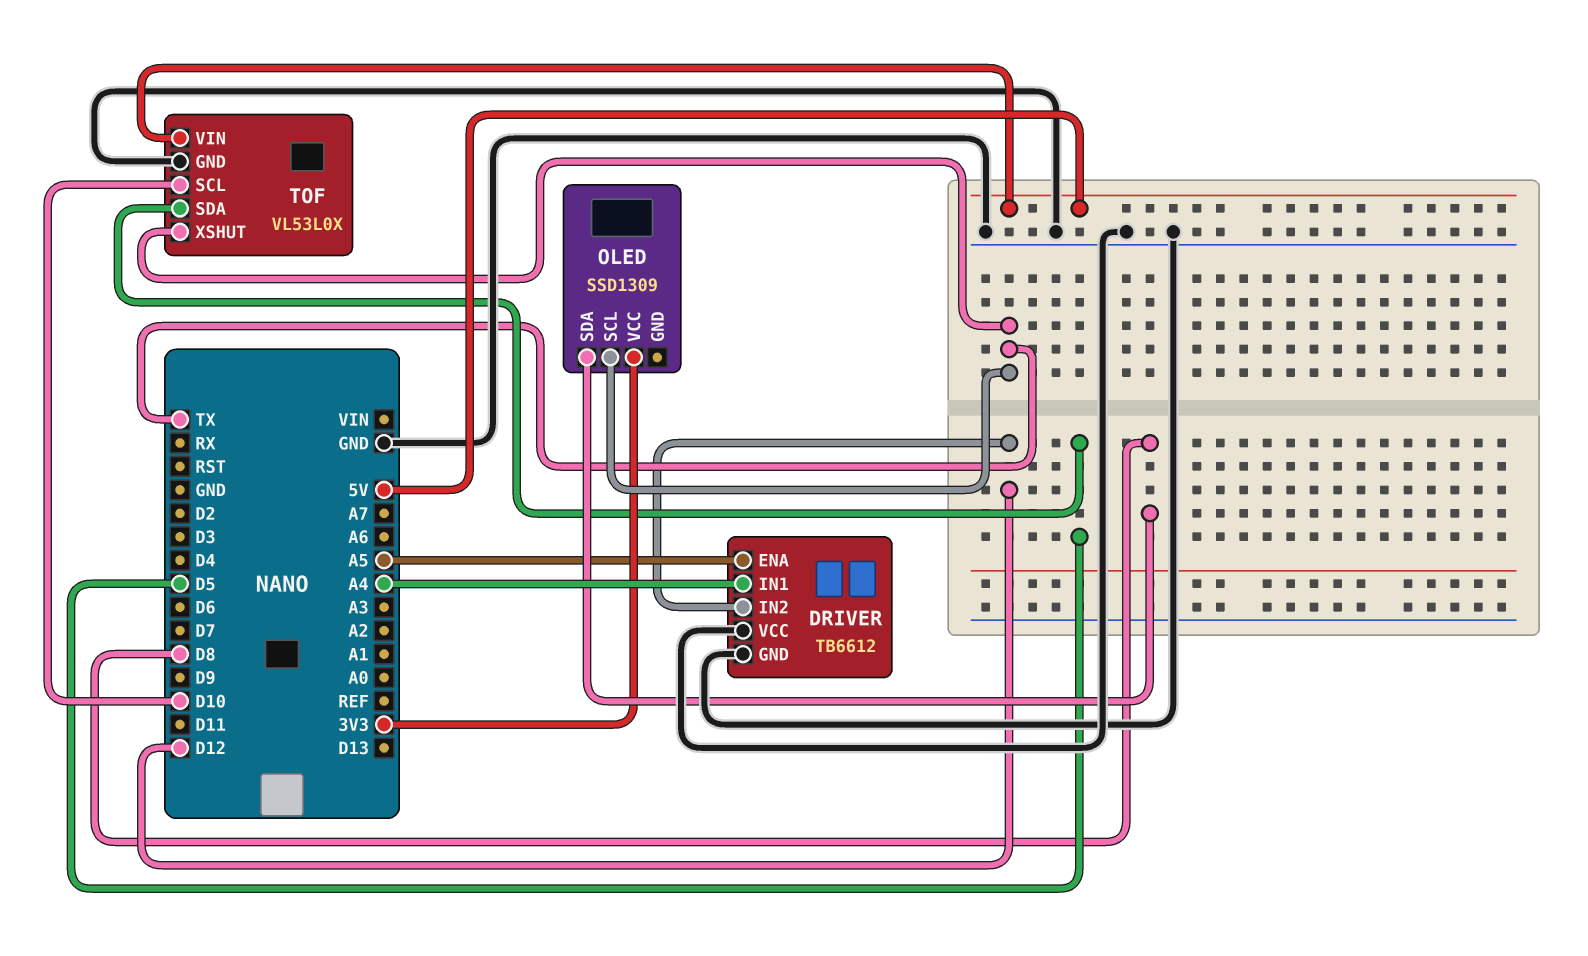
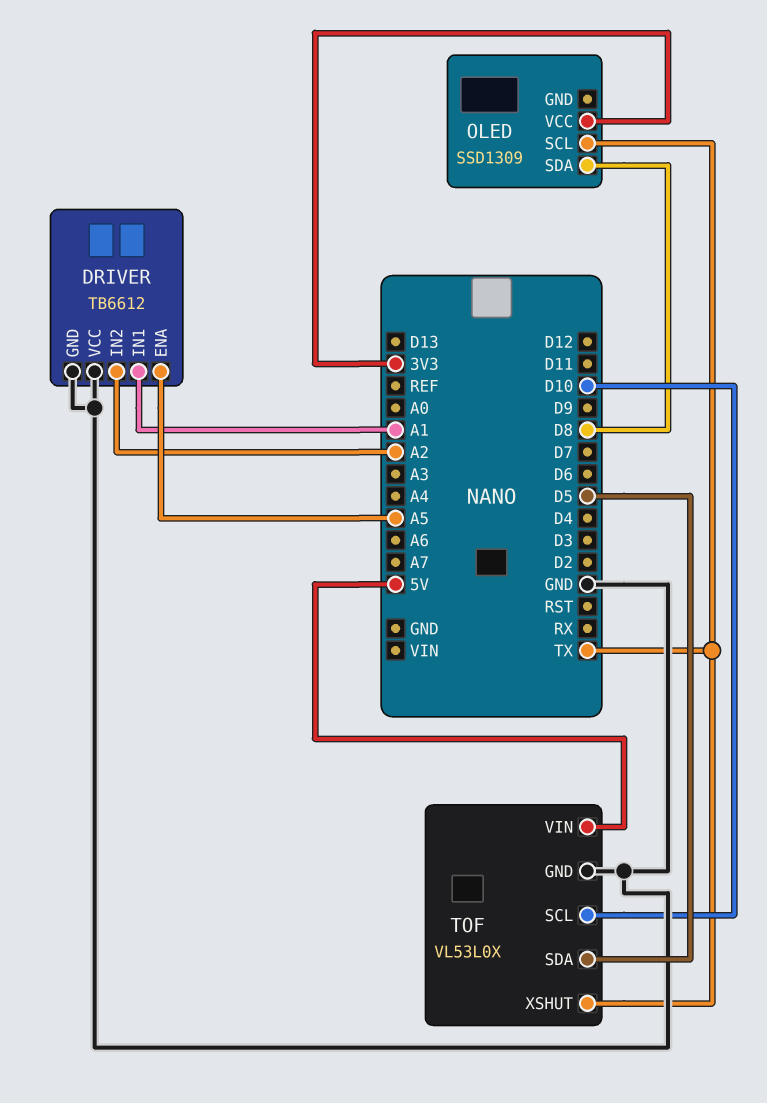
DRIVER pin IN1: A4 -> A1
DRIVER pin IN2: D12 -> A2

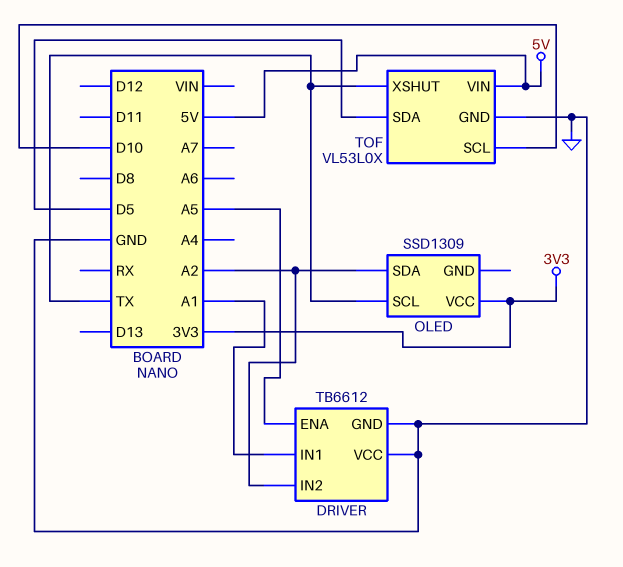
OLED pin SDA: D8 -> A2

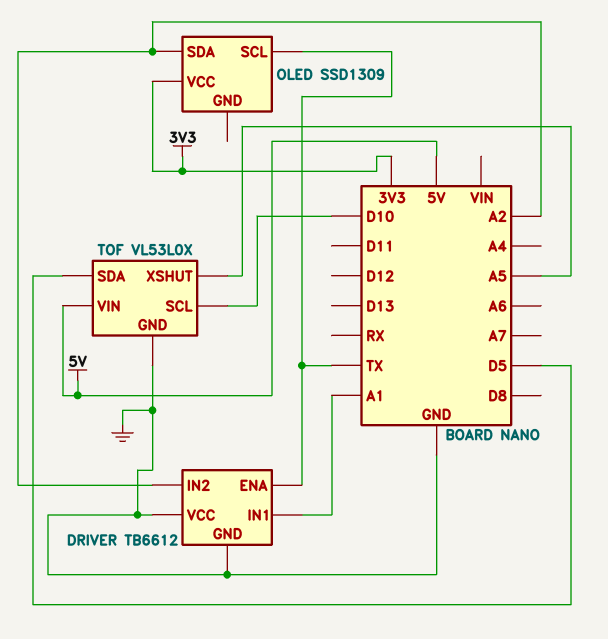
DRIVER pin ENA: A5 -> TX
TOF pin XSHUT: TX -> A5

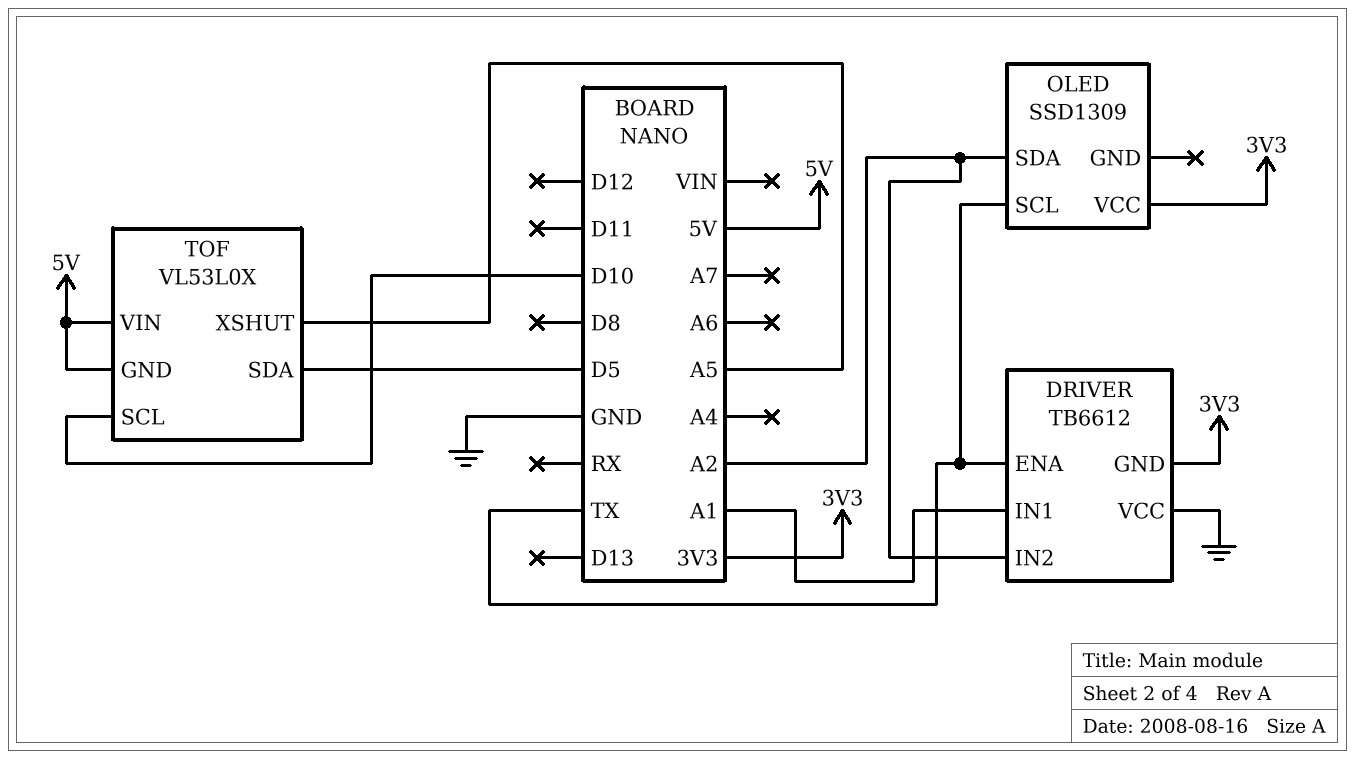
DRIVER pin GND: GND -> 3V3
TOF pin GND: GND -> 5V

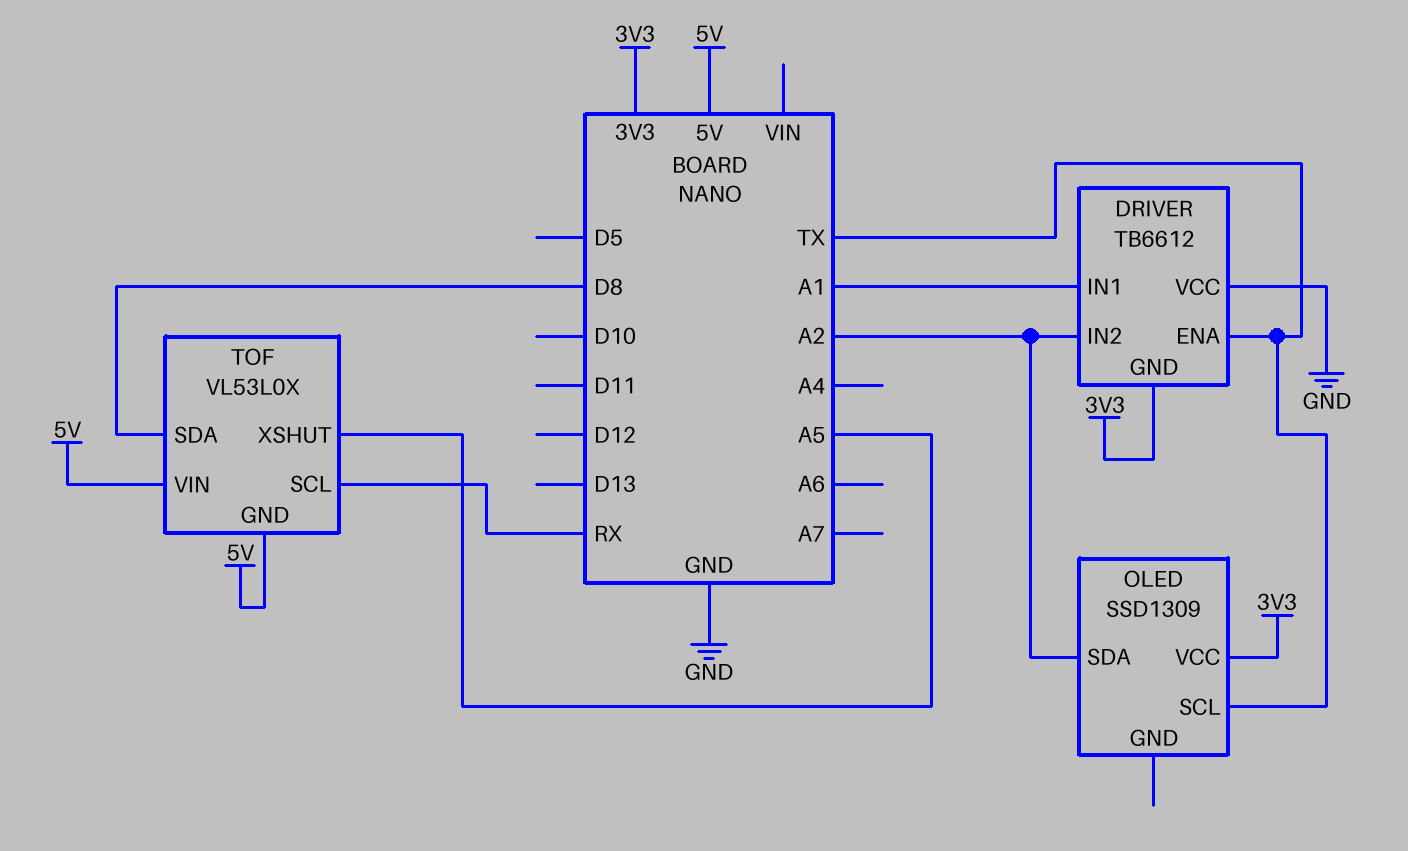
TOF pin SCL: D10 -> RX
TOF pin SDA: D5 -> D8

